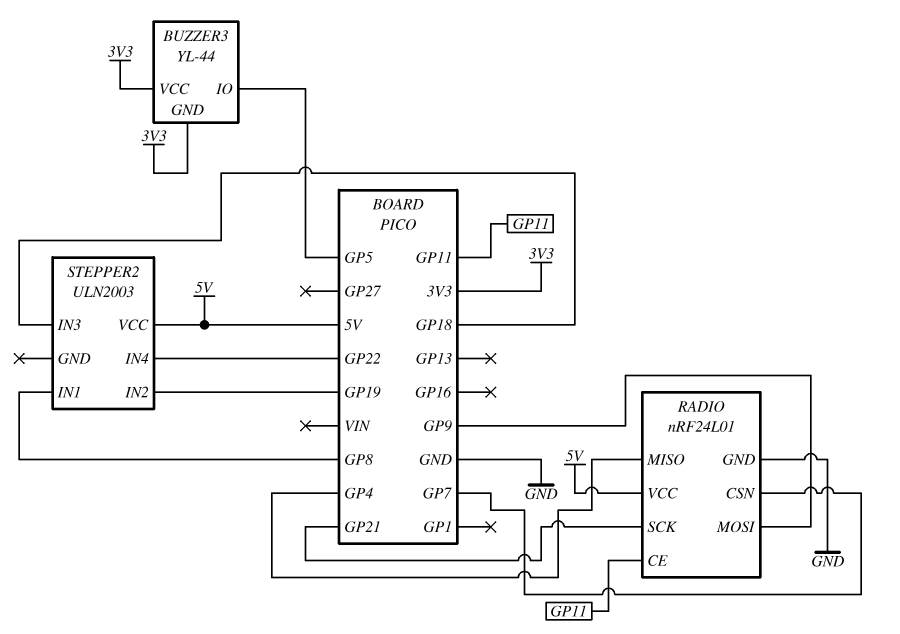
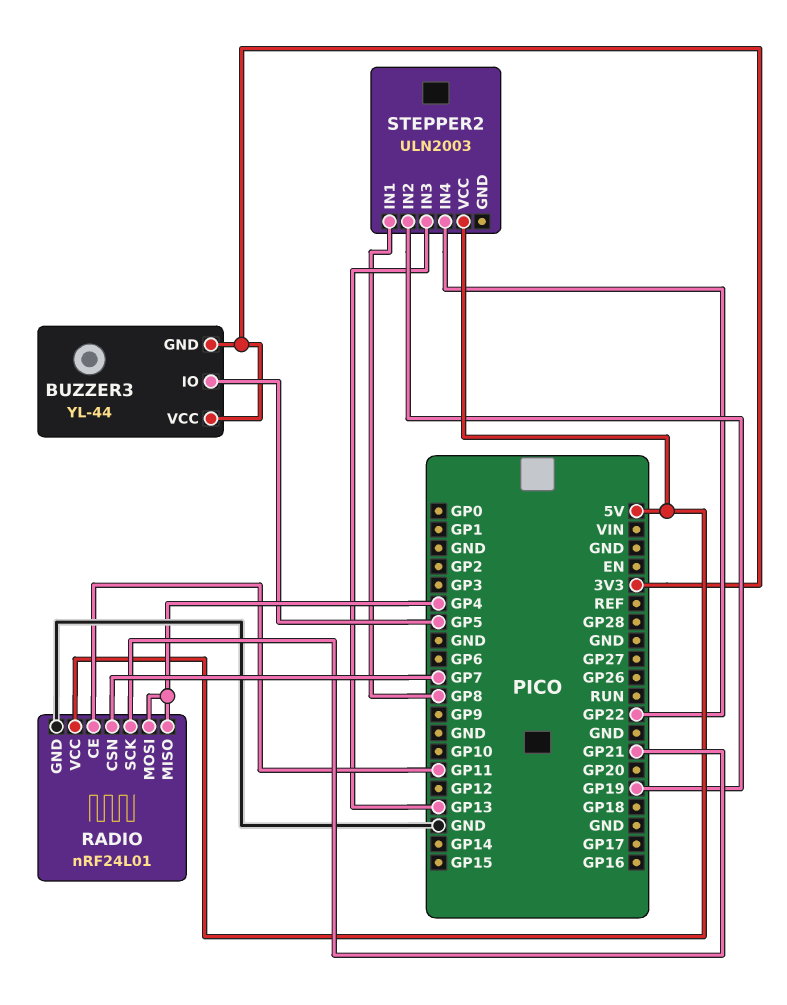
RADIO pin MOSI: GP9 -> GP4
STEPPER2 pin IN3: GP18 -> GP13

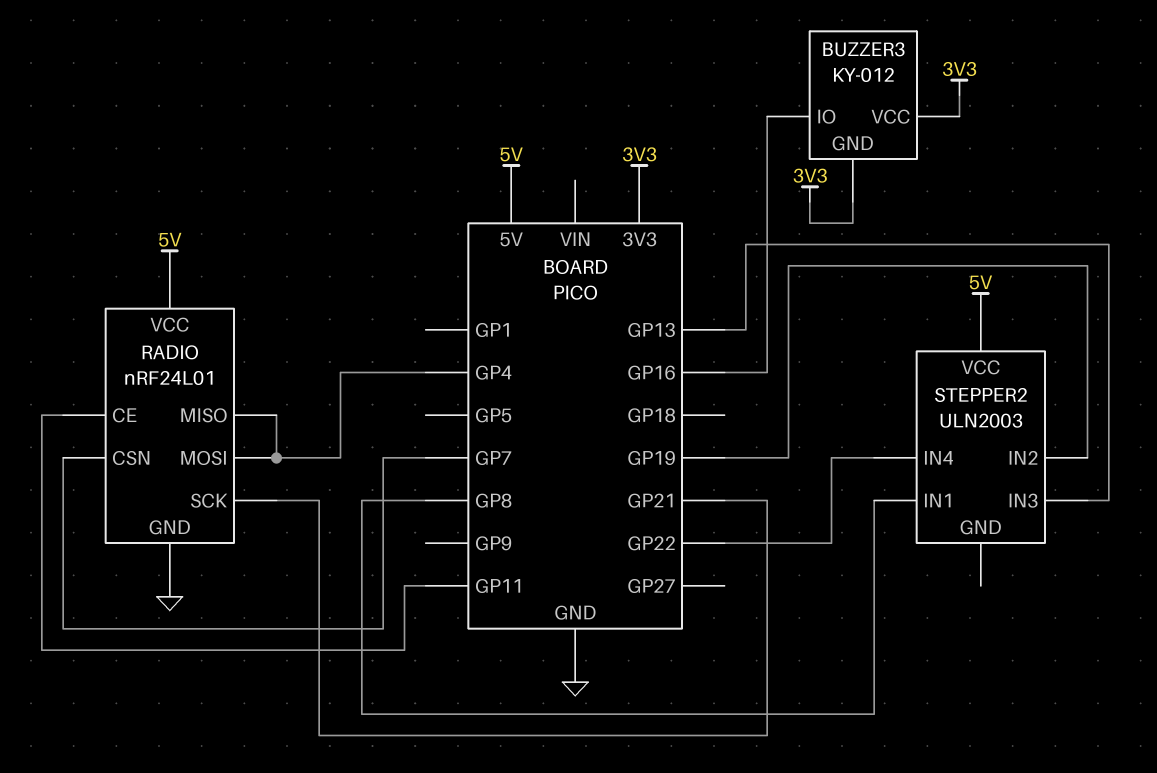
BUZZER3: YL-44 -> KY-012
BUZZER3 pin IO: GP5 -> GP16

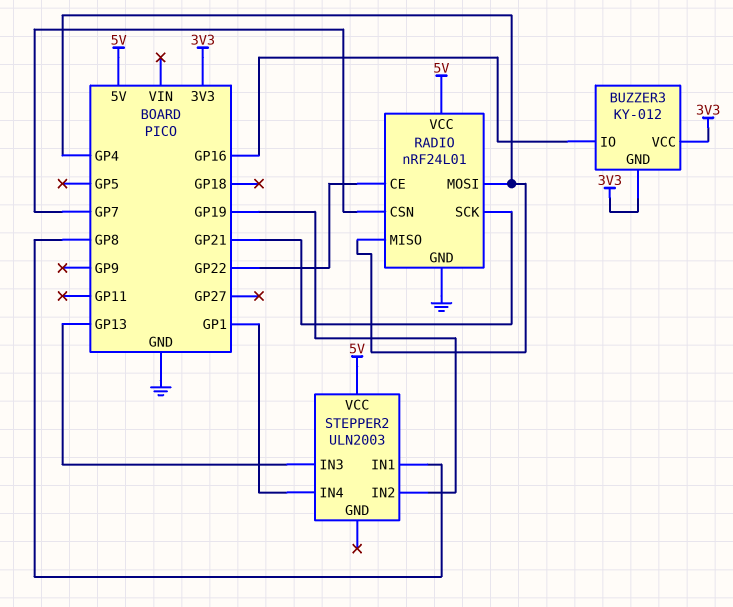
RADIO pin CE: GP11 -> GP22
STEPPER2 pin IN4: GP22 -> GP1

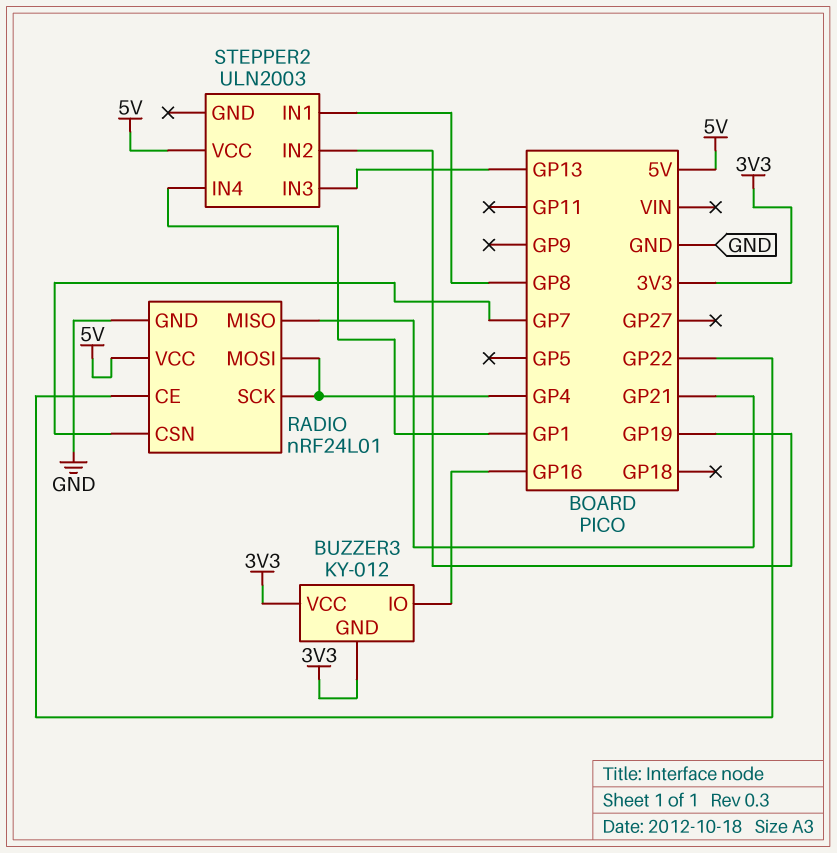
RADIO pin MISO: GP4 -> GP21
RADIO pin SCK: GP21 -> GP4

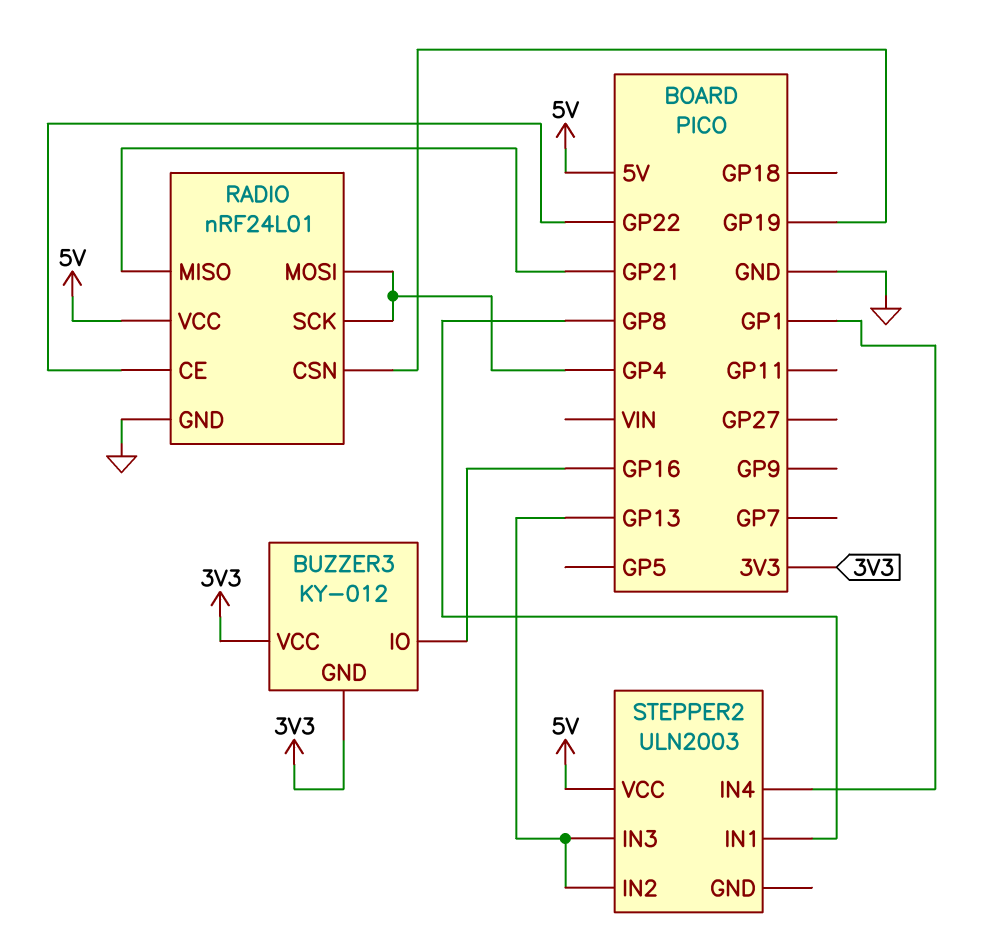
RADIO pin CSN: GP7 -> GP19
STEPPER2 pin IN2: GP19 -> GP13

